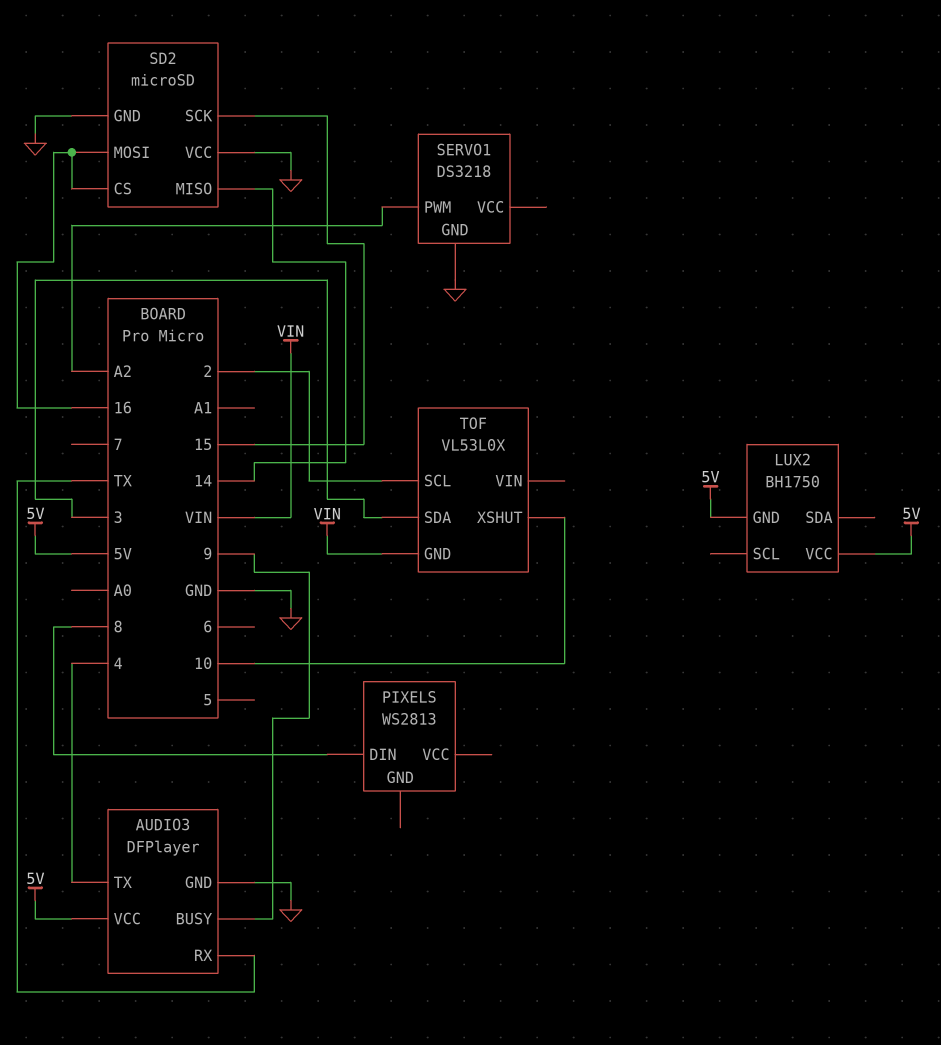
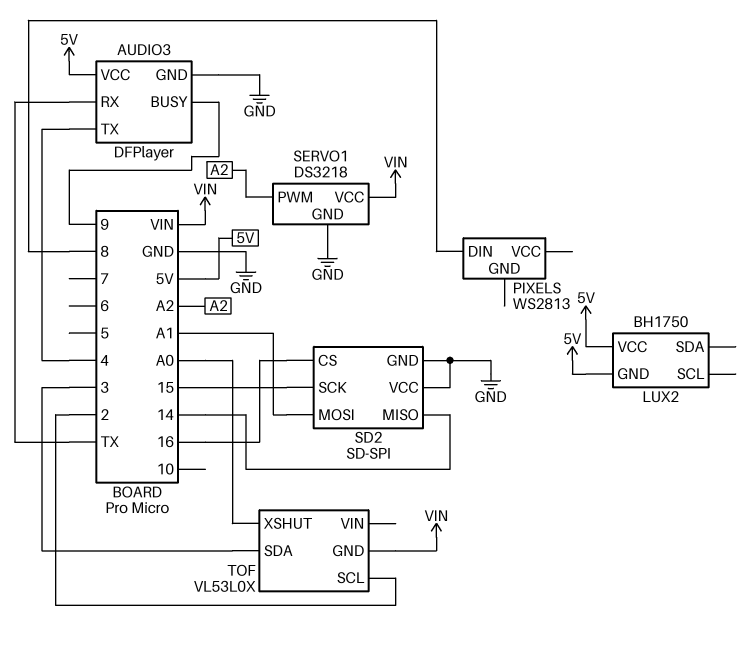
SD2: microSD -> SD-SPI
SD2 pin MOSI: 16 -> A1
SERVO1 pin VCC: none -> VIN
TOF pin XSHUT: 10 -> A0

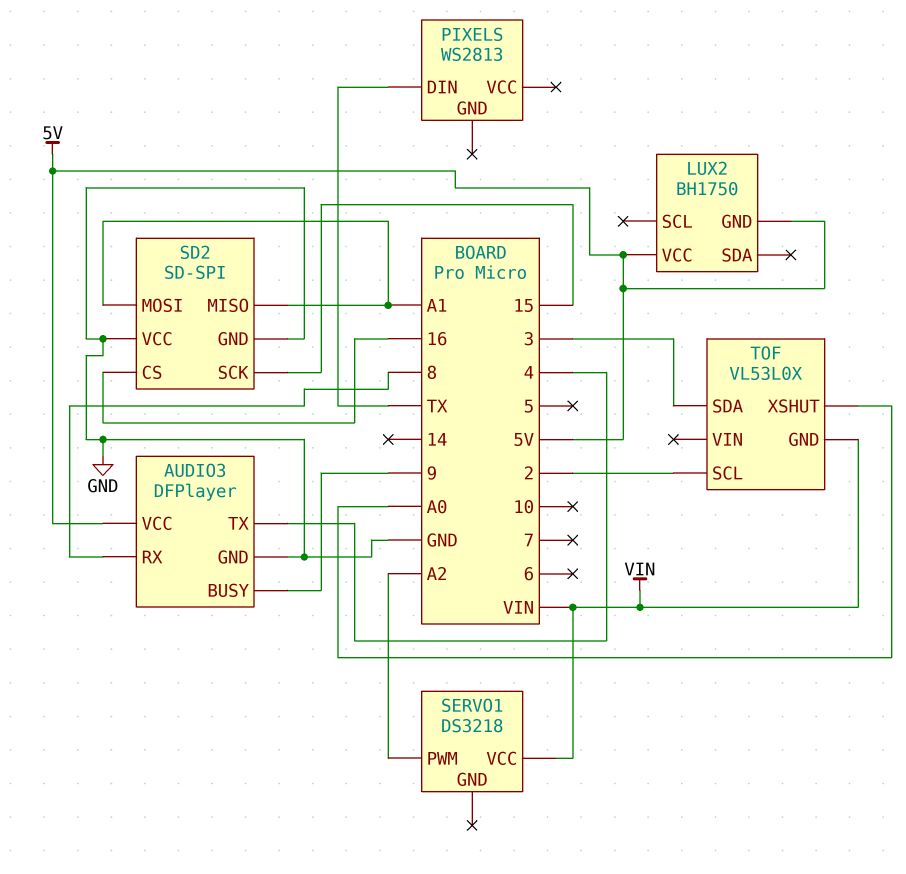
AUDIO3 pin RX: TX -> 8
PIXELS pin DIN: 8 -> TX
SD2 pin MISO: 14 -> A1
SERVO1 pin GND: GND -> none

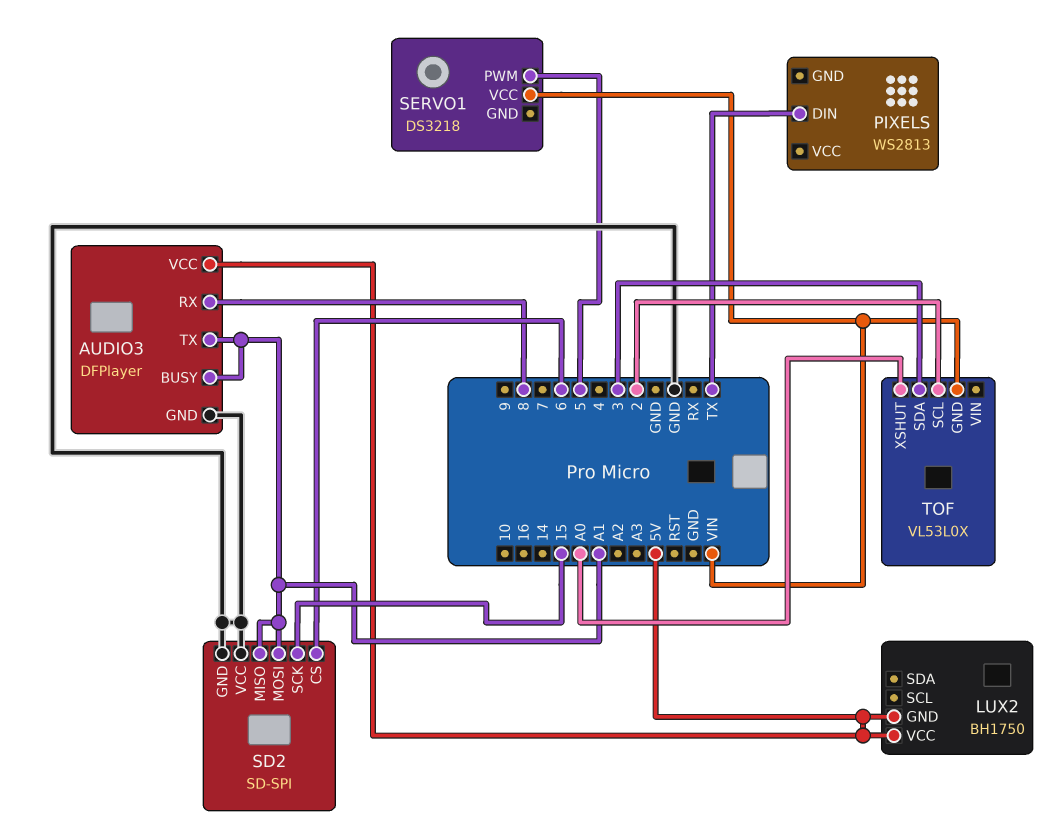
AUDIO3 pin BUSY: 9 -> A1
AUDIO3 pin TX: 4 -> A1
SD2 pin CS: 16 -> 6
SERVO1 pin PWM: A2 -> 5

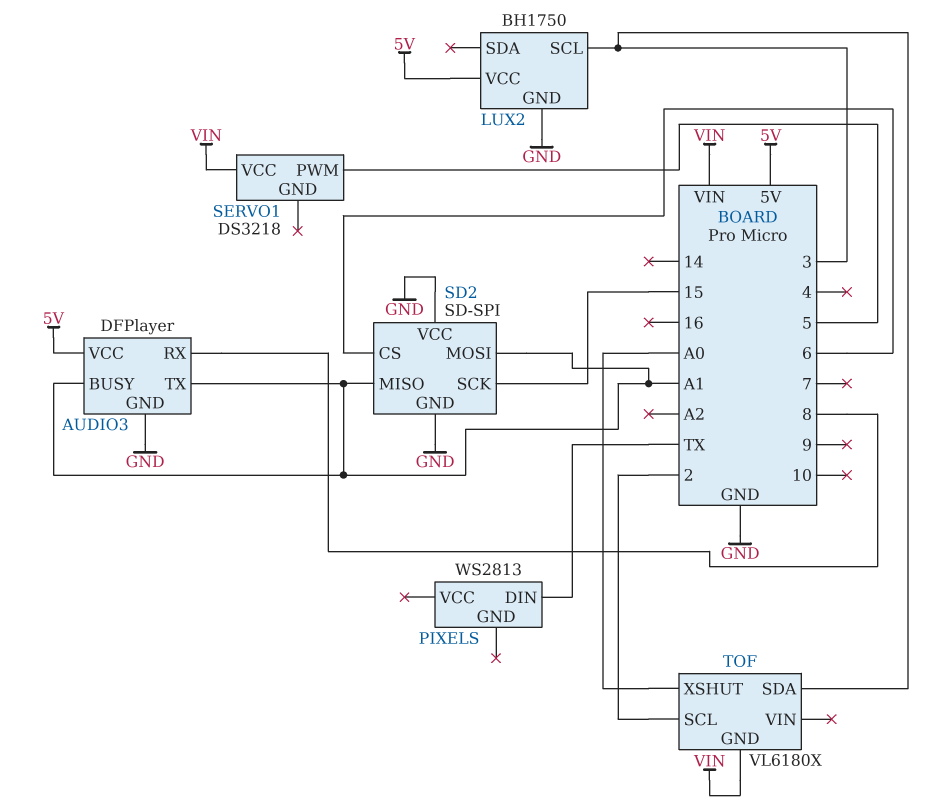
LUX2 pin GND: 5V -> GND
LUX2 pin SCL: none -> 3
TOF: VL53L0X -> VL6180X

